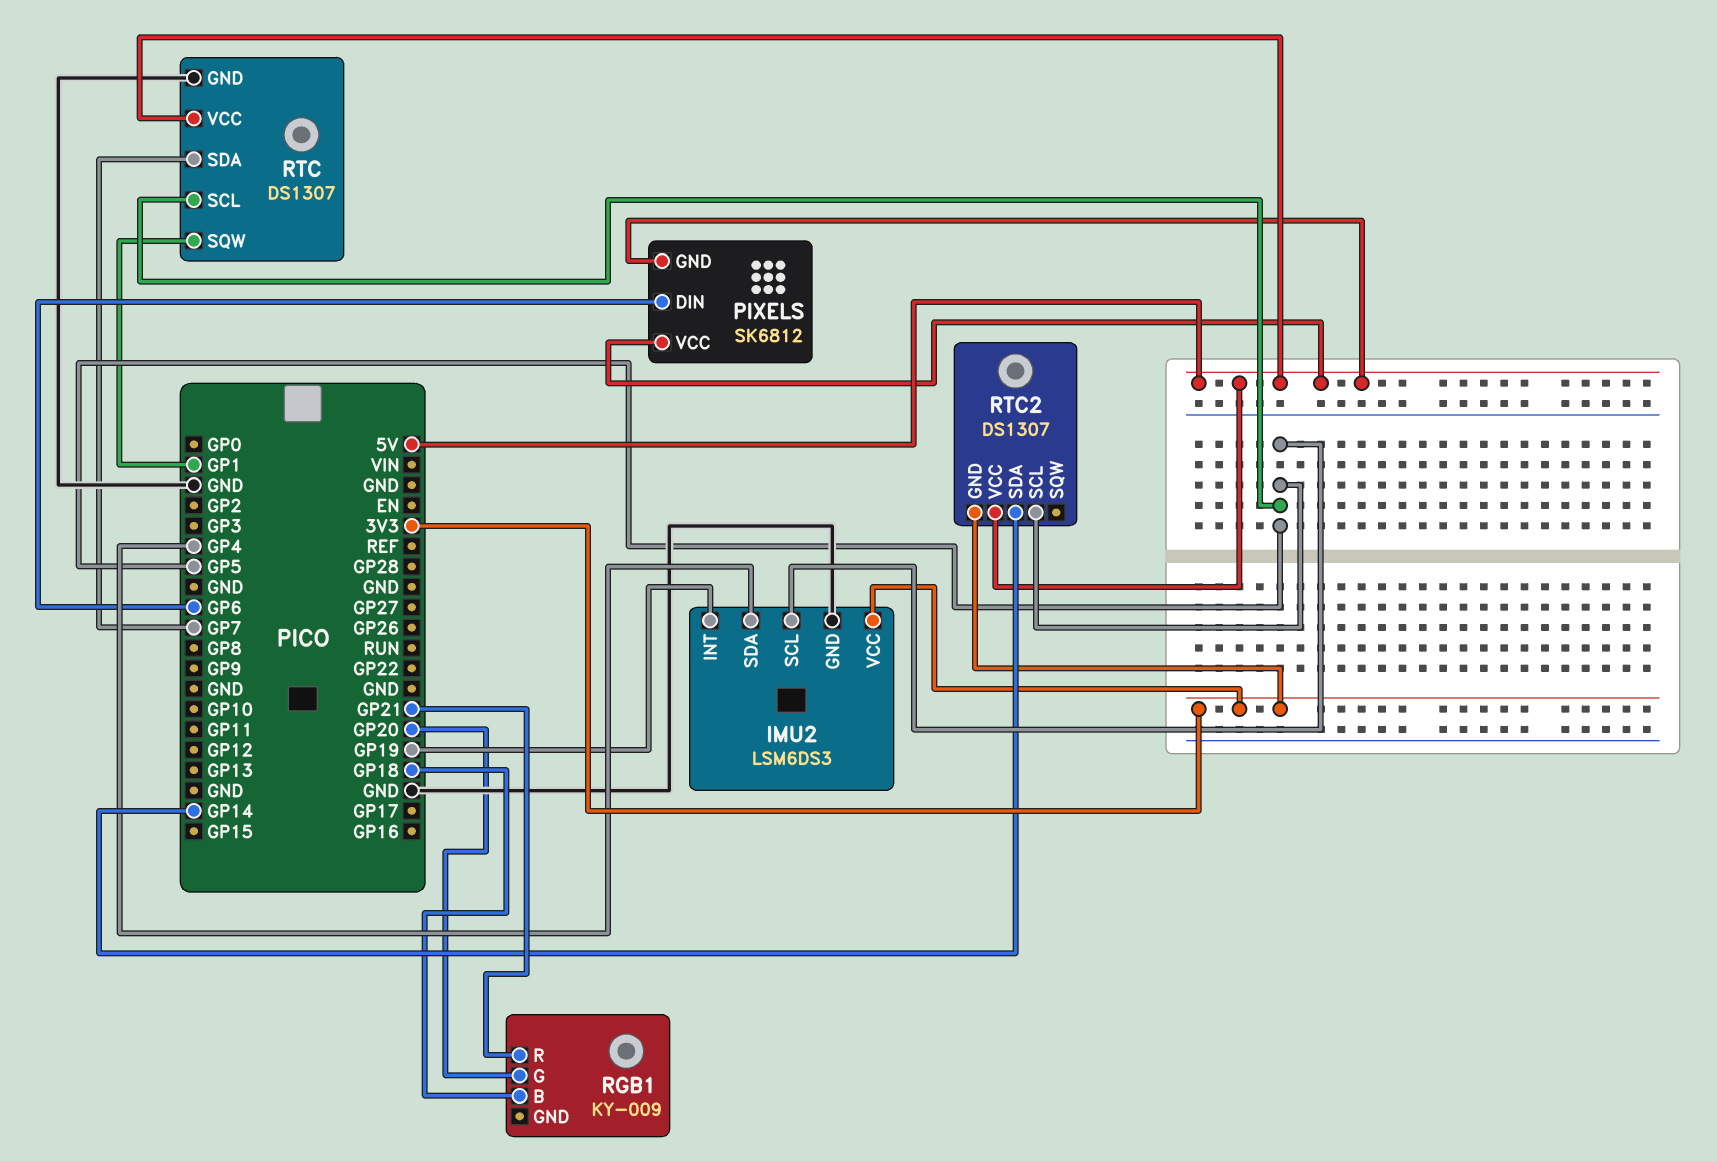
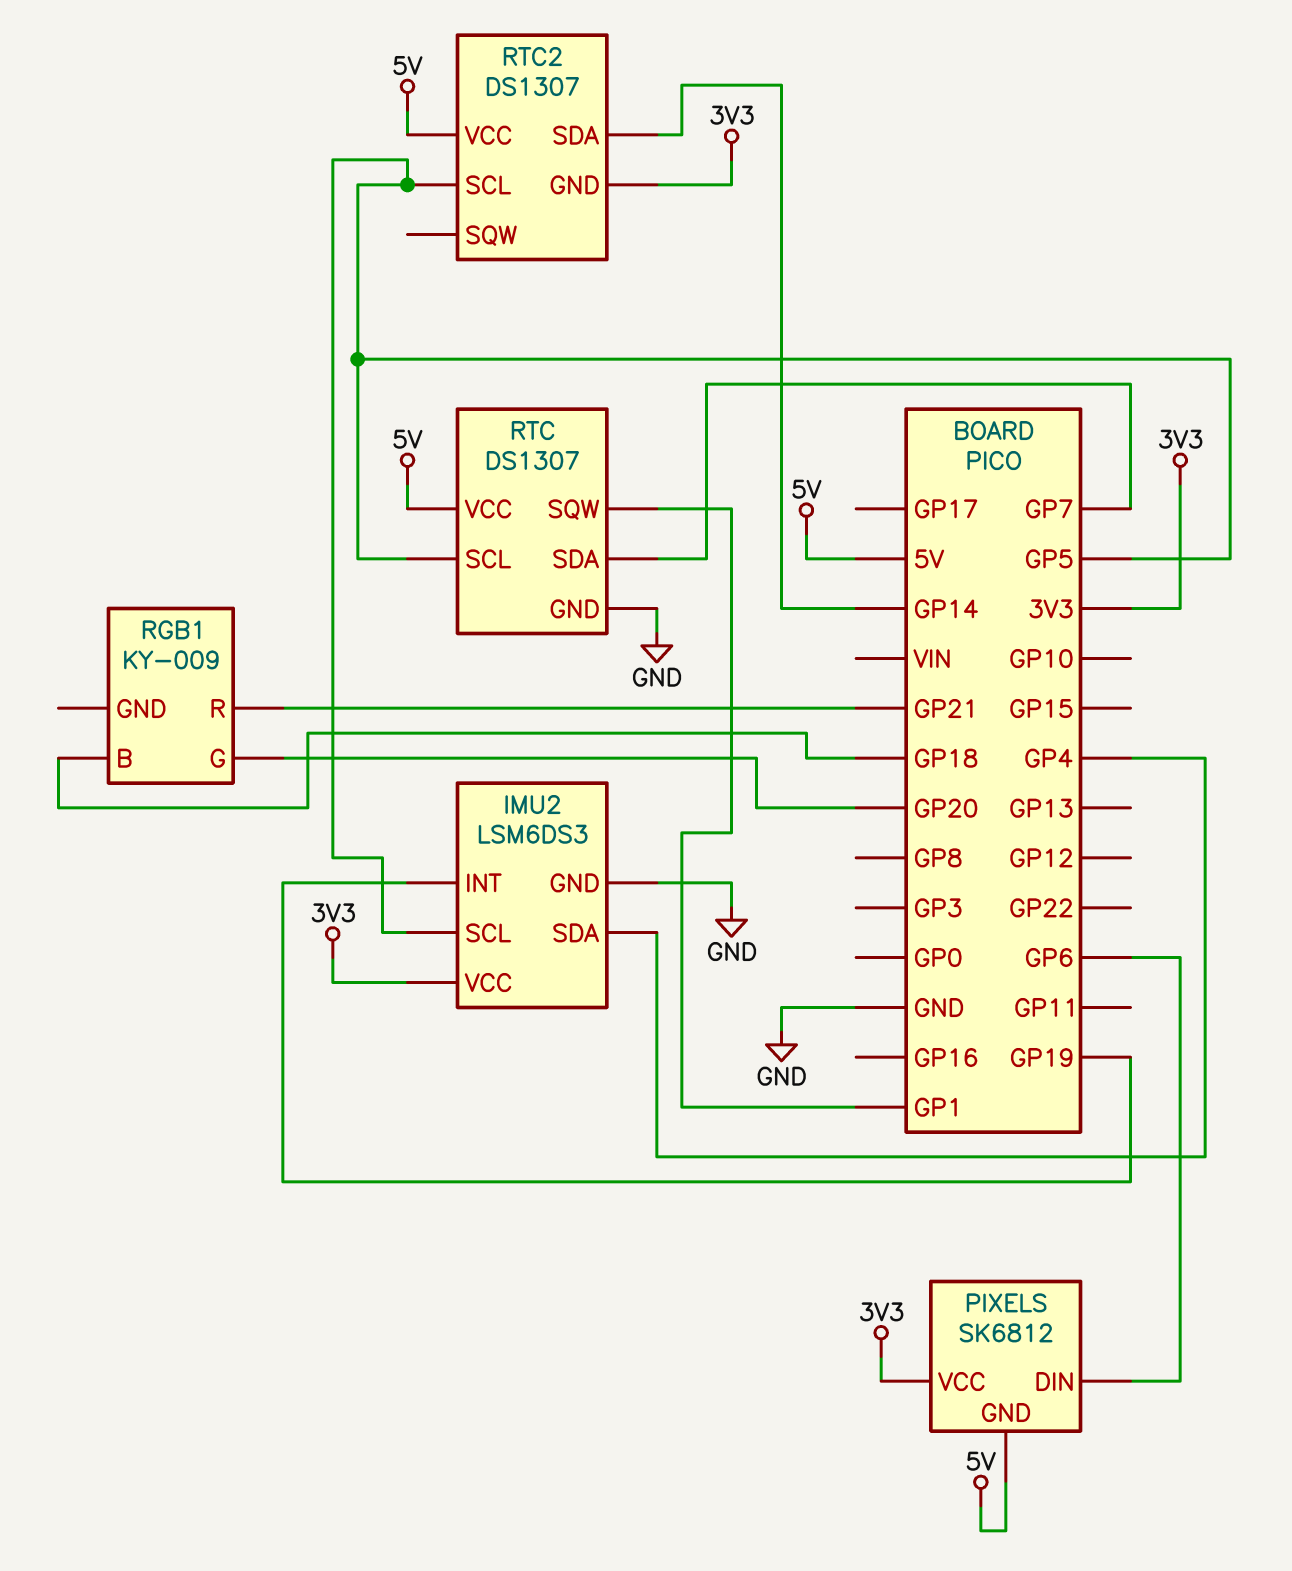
PIXELS pin VCC: 5V -> 3V3

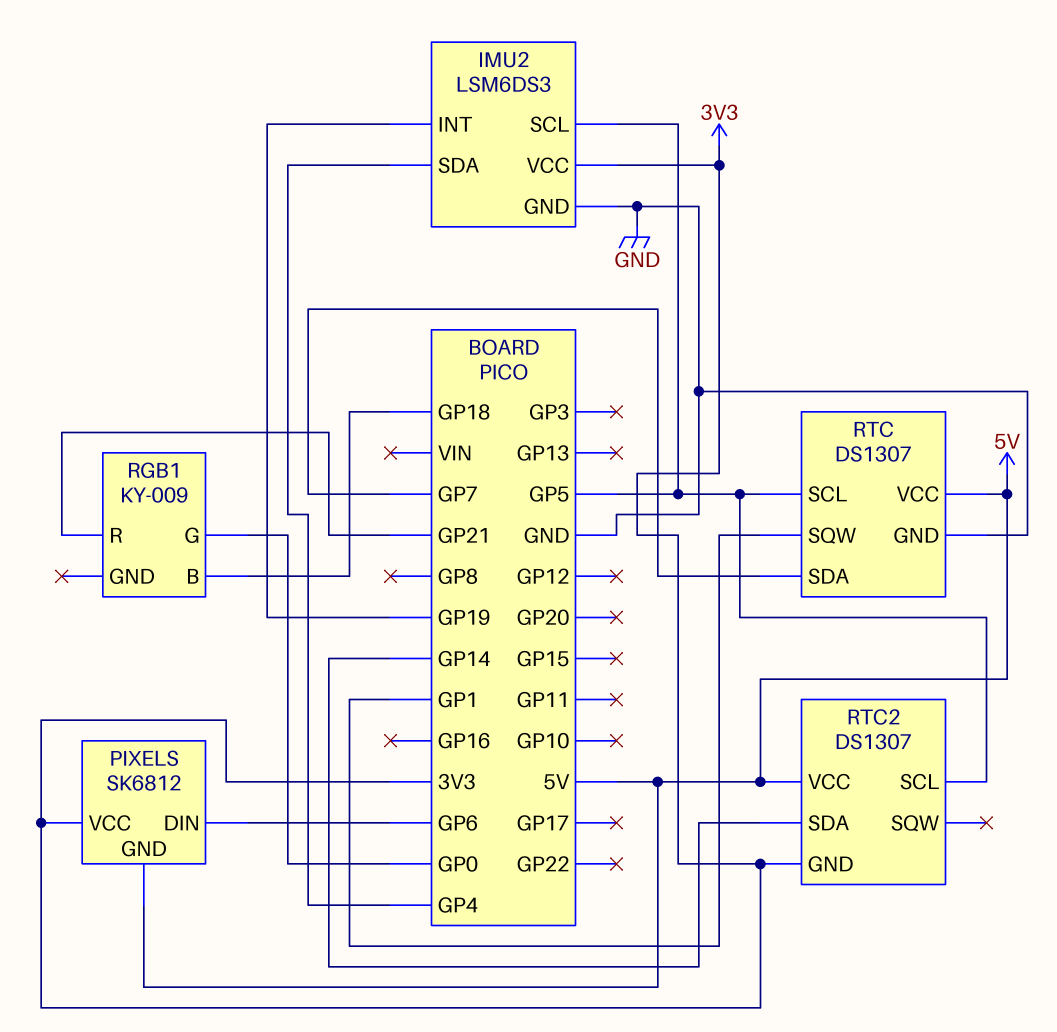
RGB1 pin G: GP20 -> GP0

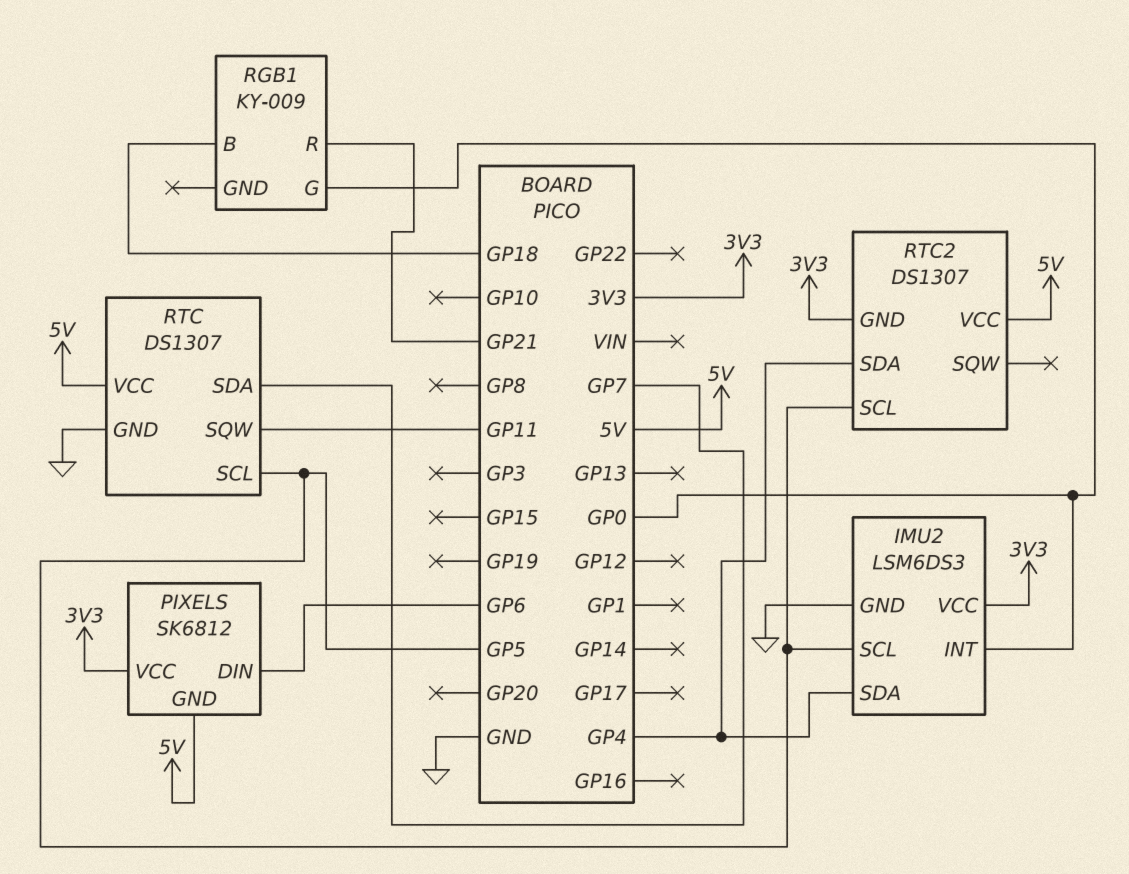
IMU2 pin INT: GP19 -> GP0
RTC pin SQW: GP1 -> GP11
RTC2 pin SDA: GP14 -> GP4

